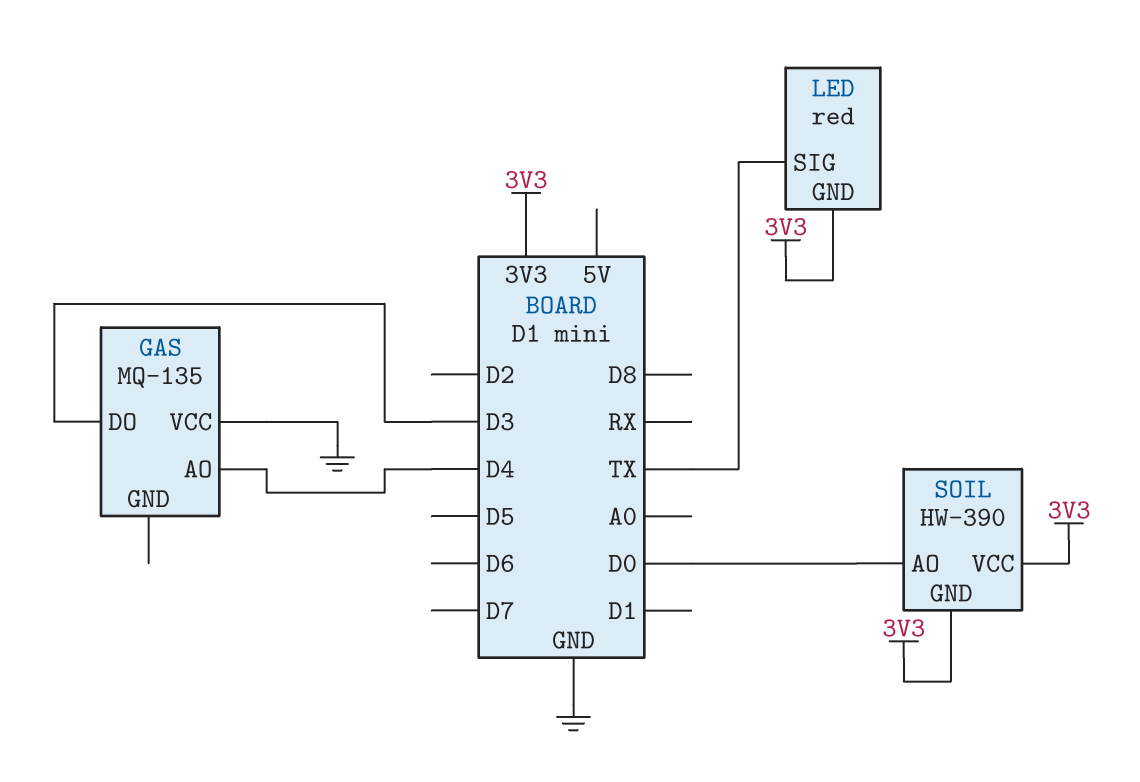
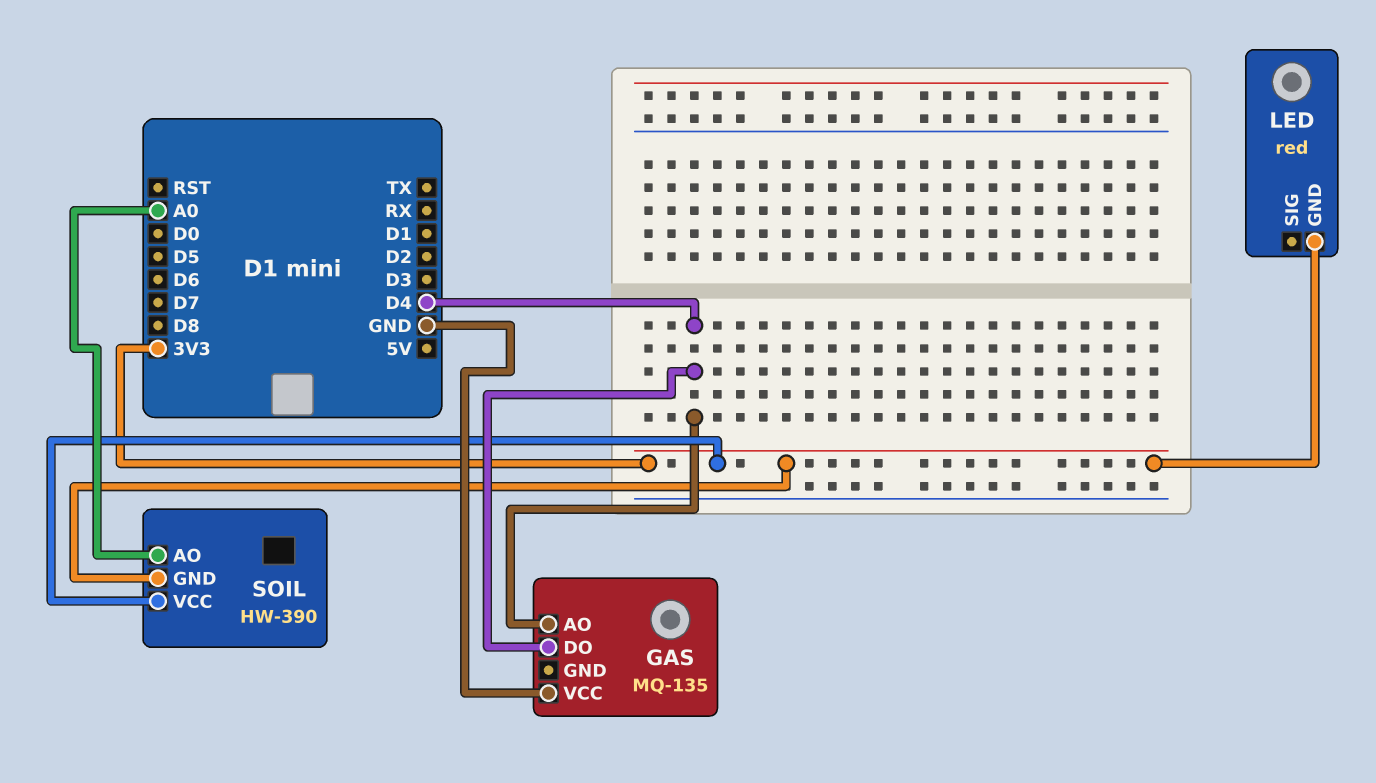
GAS pin DO: D3 -> D4
LED pin SIG: TX -> none
SOIL pin AO: D0 -> A0

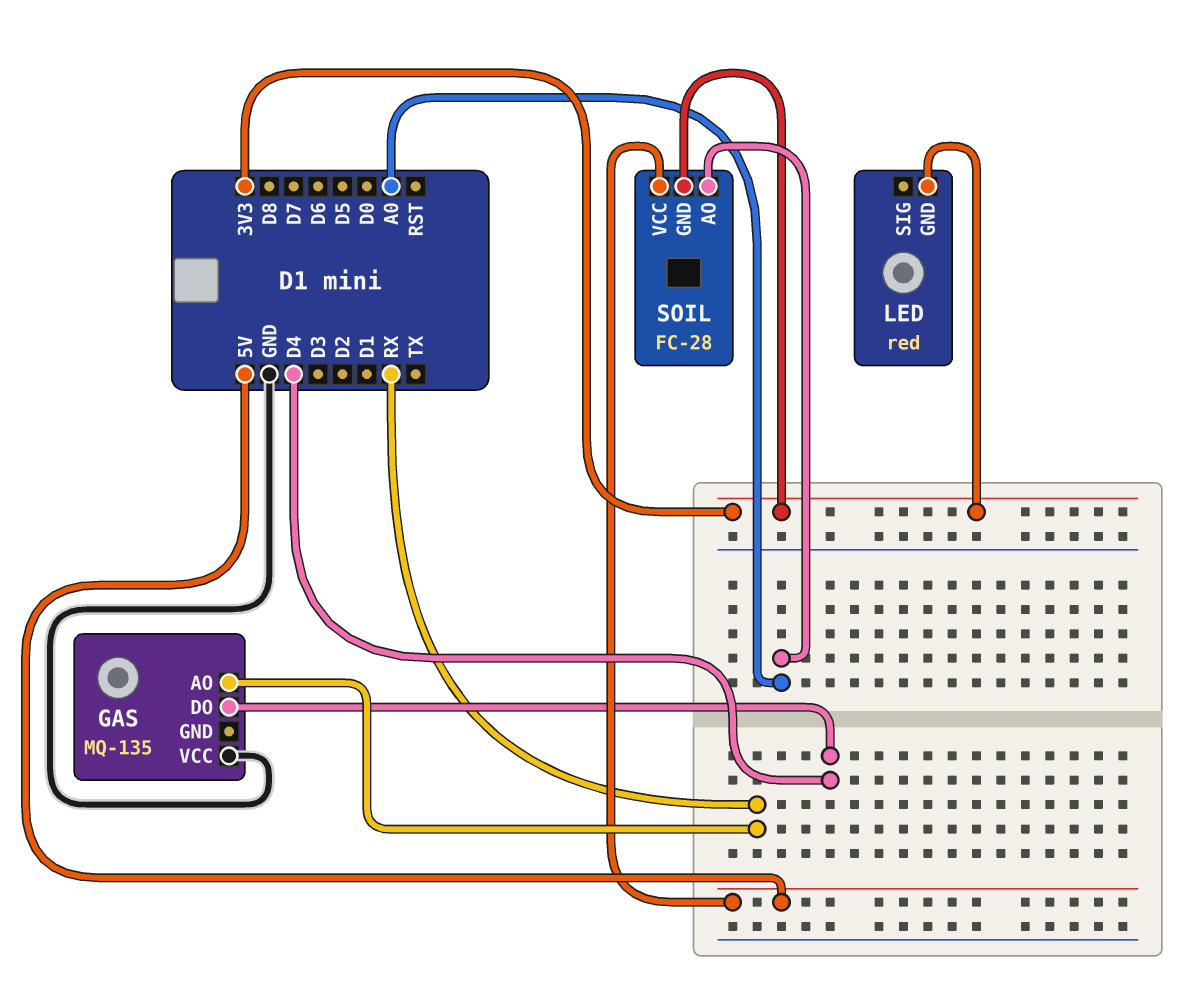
GAS pin AO: D4 -> RX
SOIL: HW-390 -> FC-28
SOIL pin VCC: 3V3 -> 5V

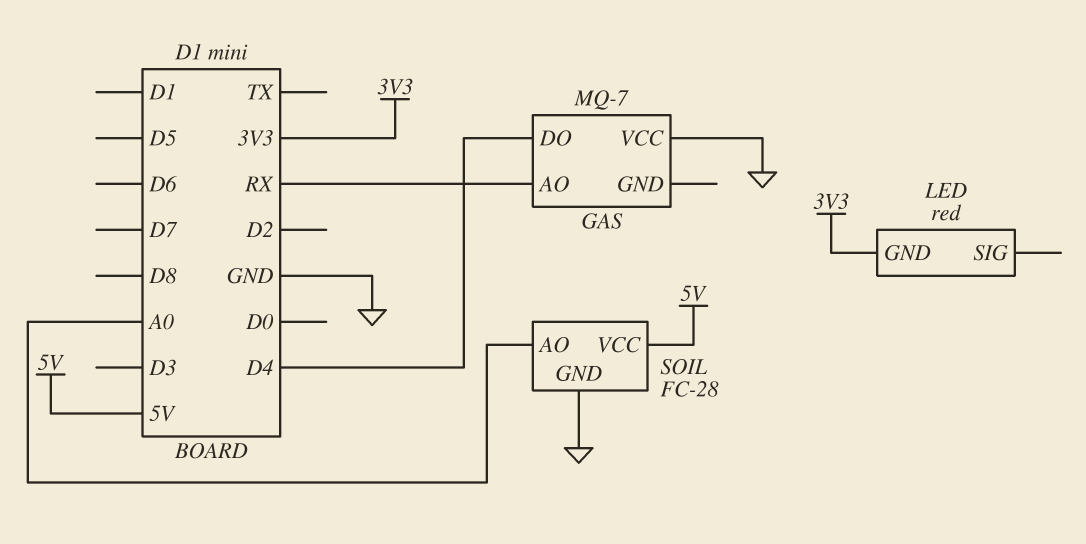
GAS: MQ-135 -> MQ-7
SOIL pin GND: 3V3 -> GND

